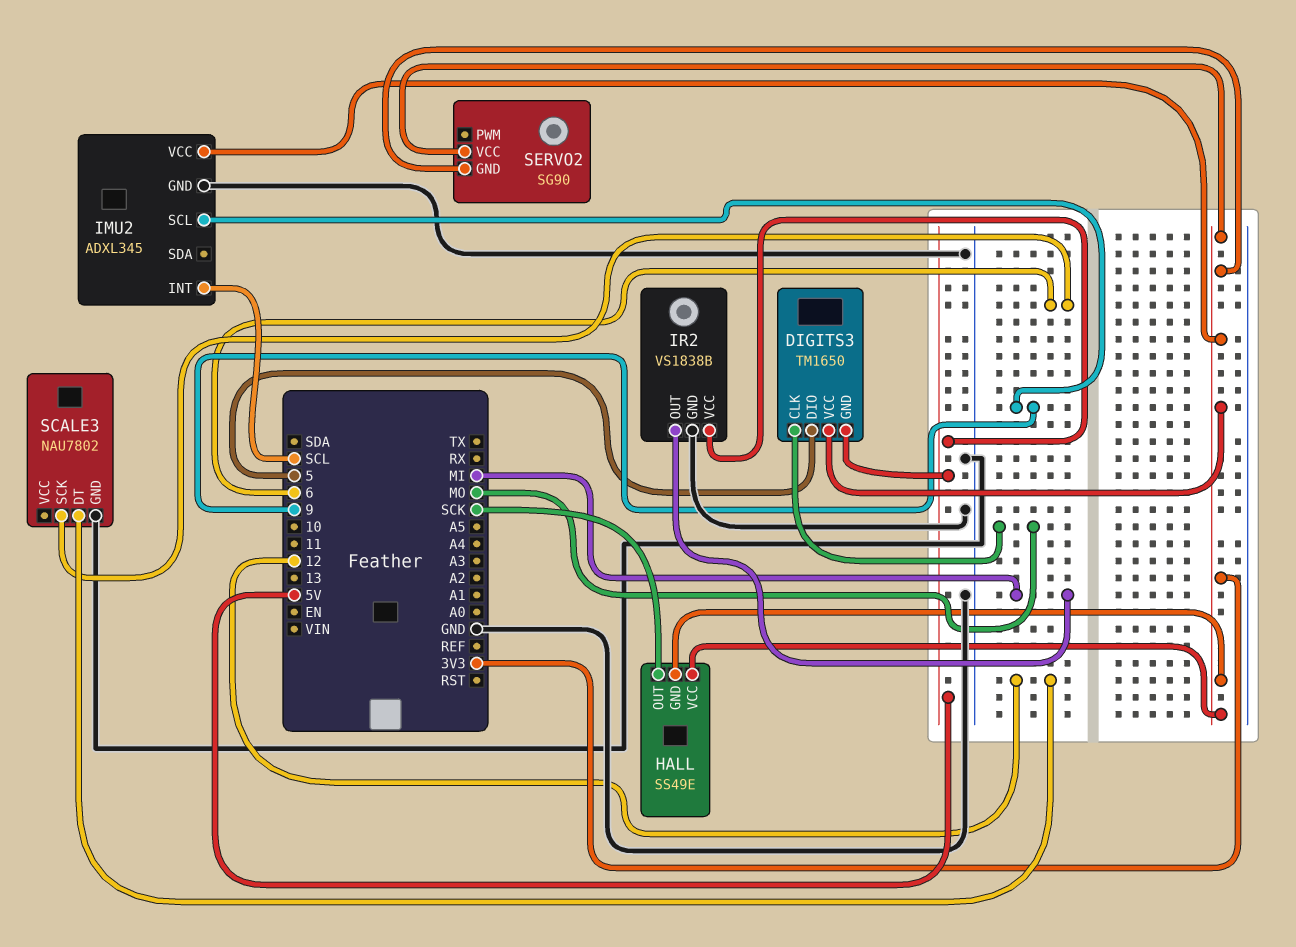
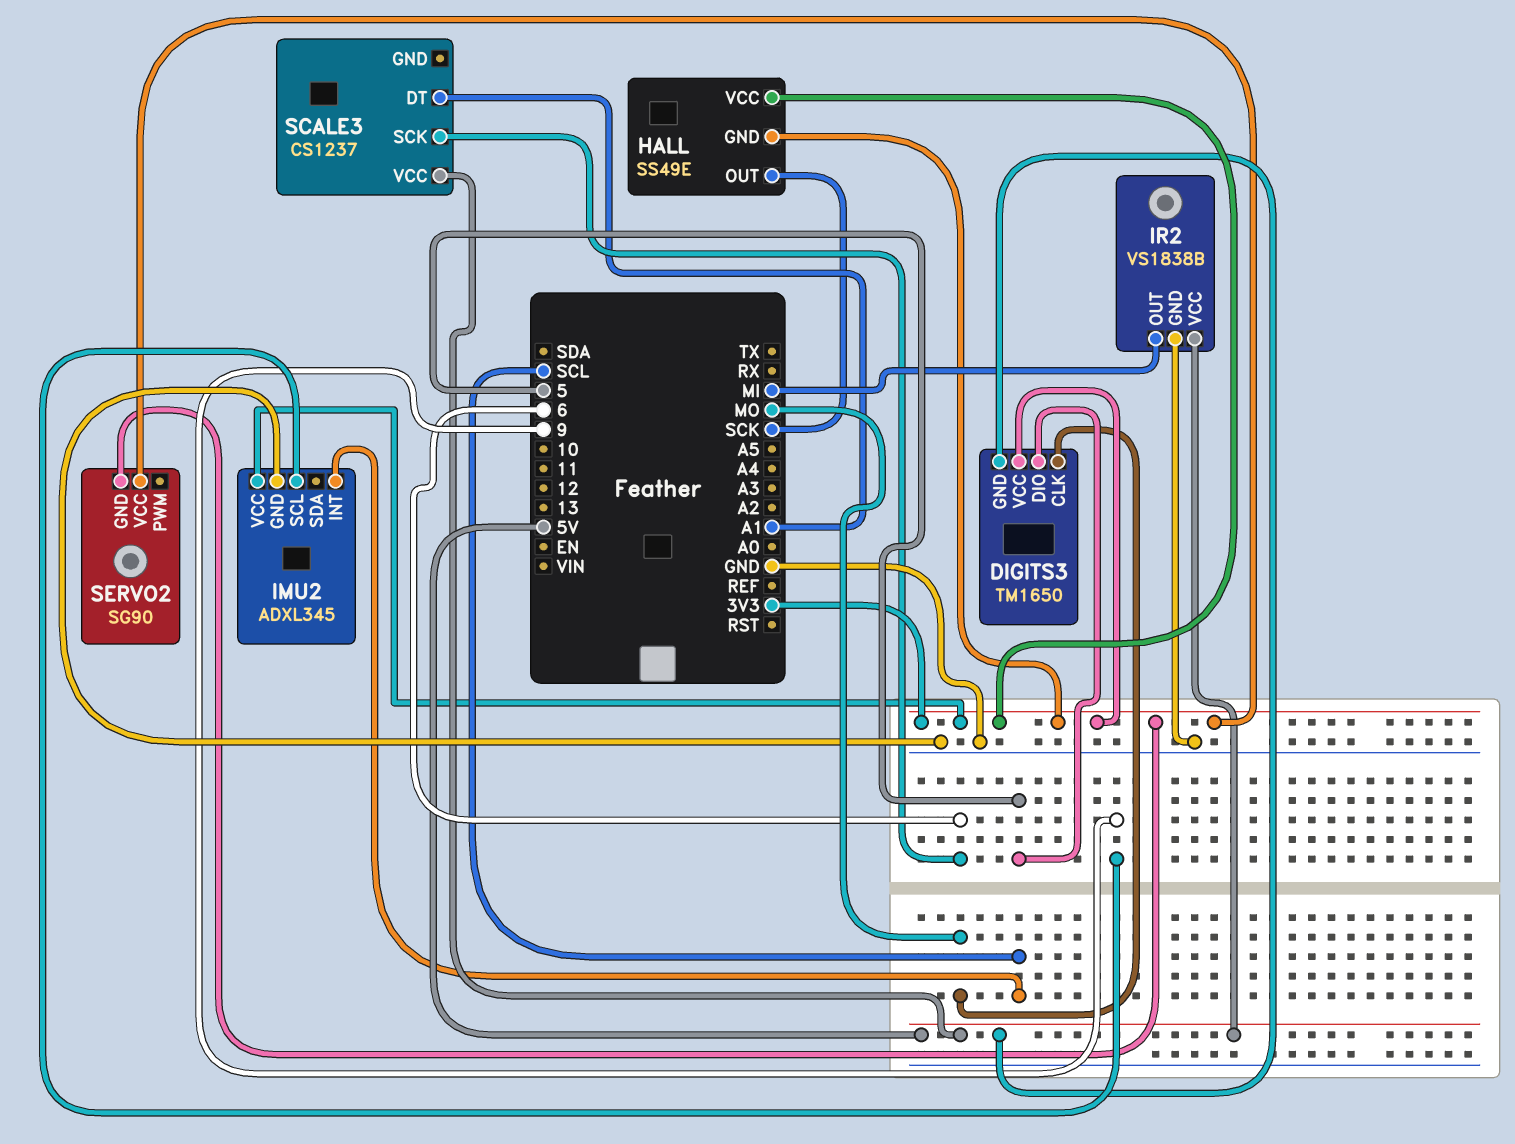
SCALE3: NAU7802 -> CS1237
SCALE3 pin DT: 12 -> A1
SCALE3 pin GND: GND -> none
SCALE3 pin VCC: none -> 5V

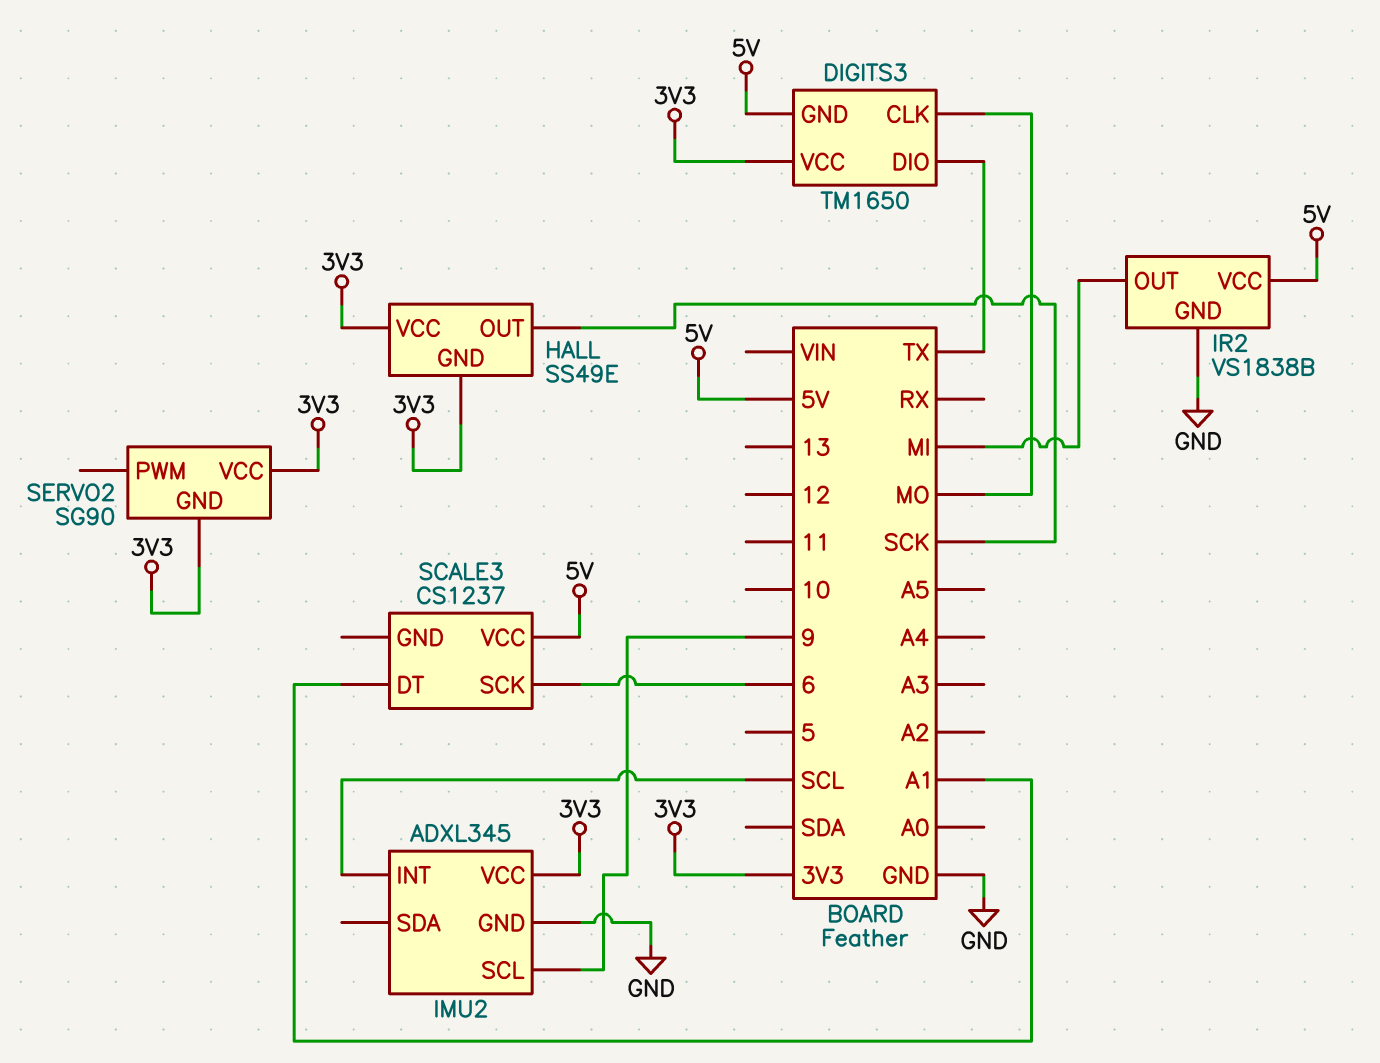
DIGITS3 pin DIO: 5 -> TX

